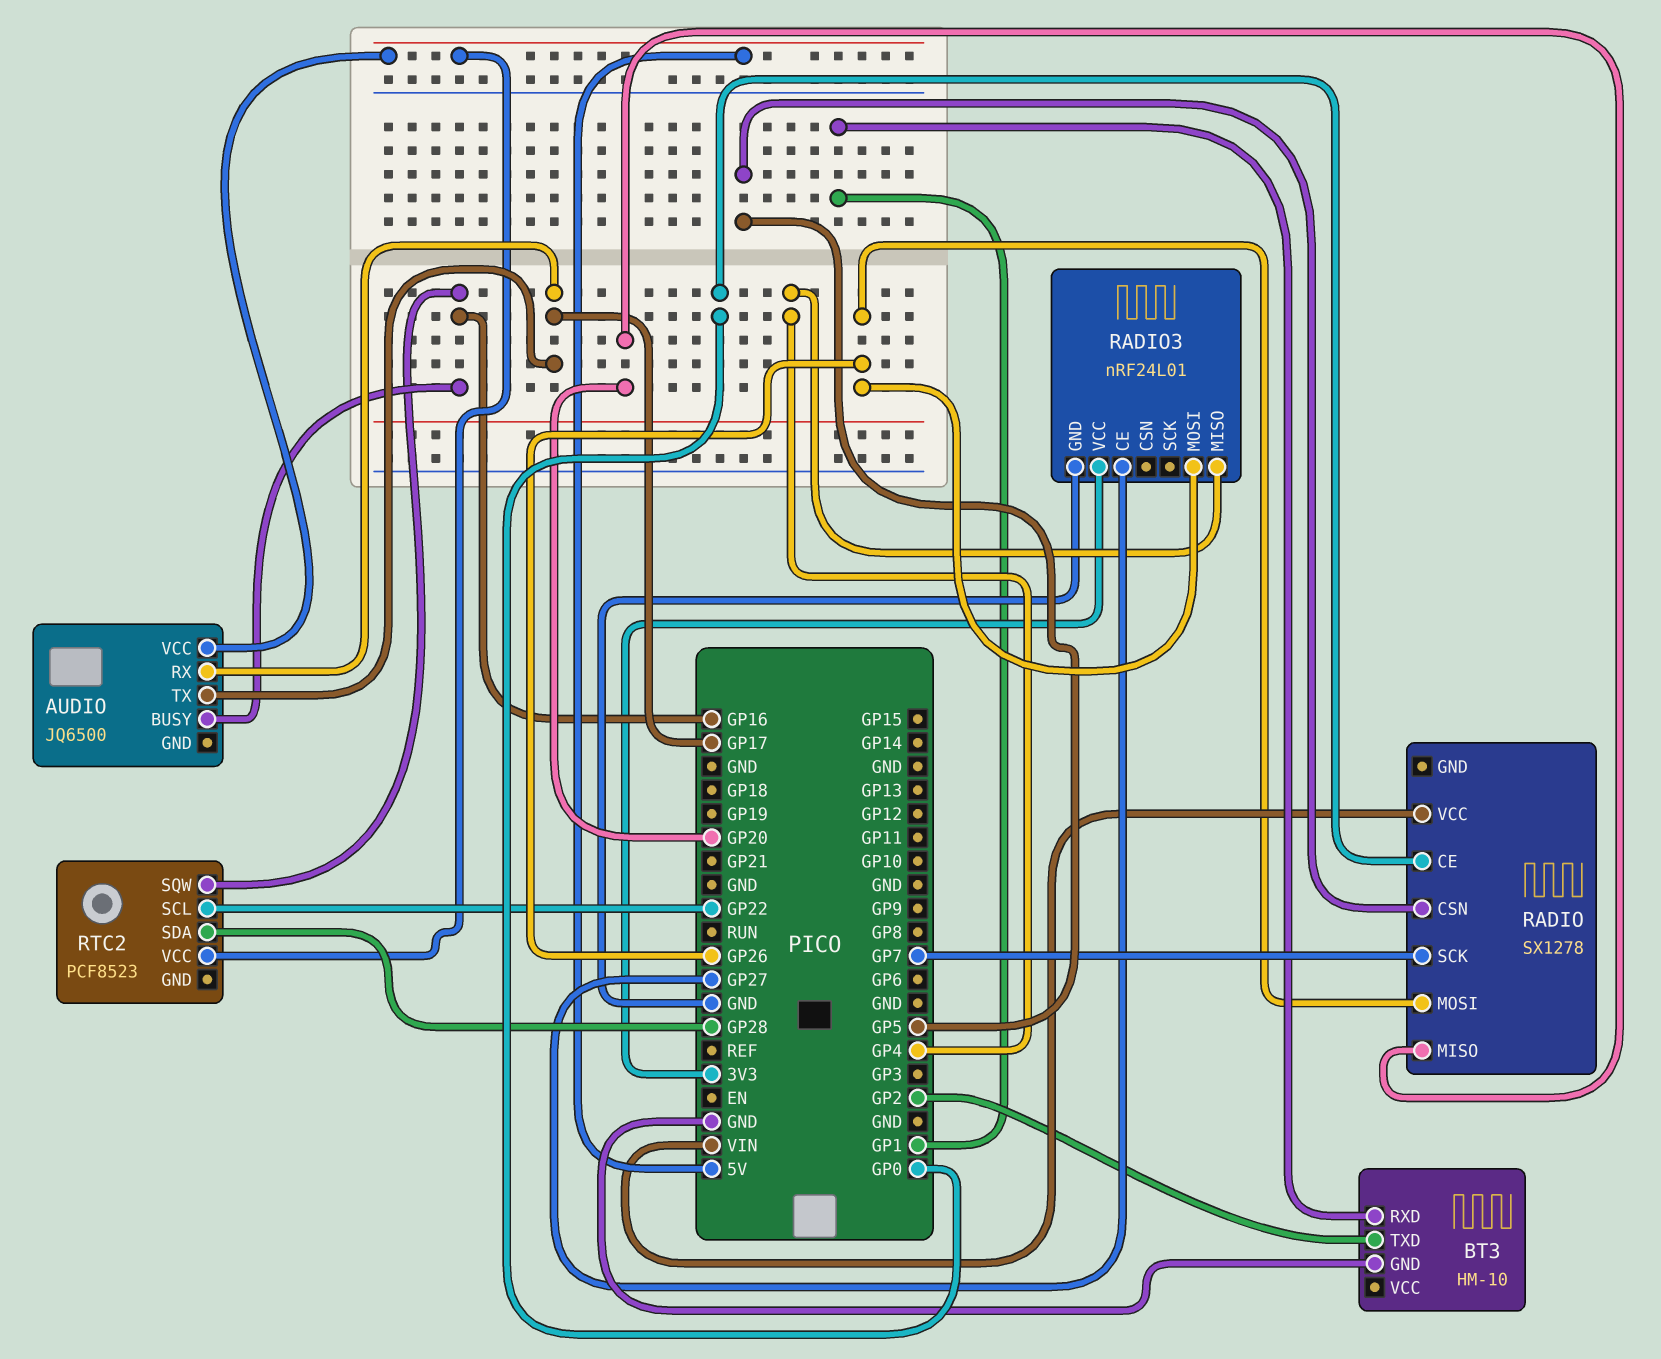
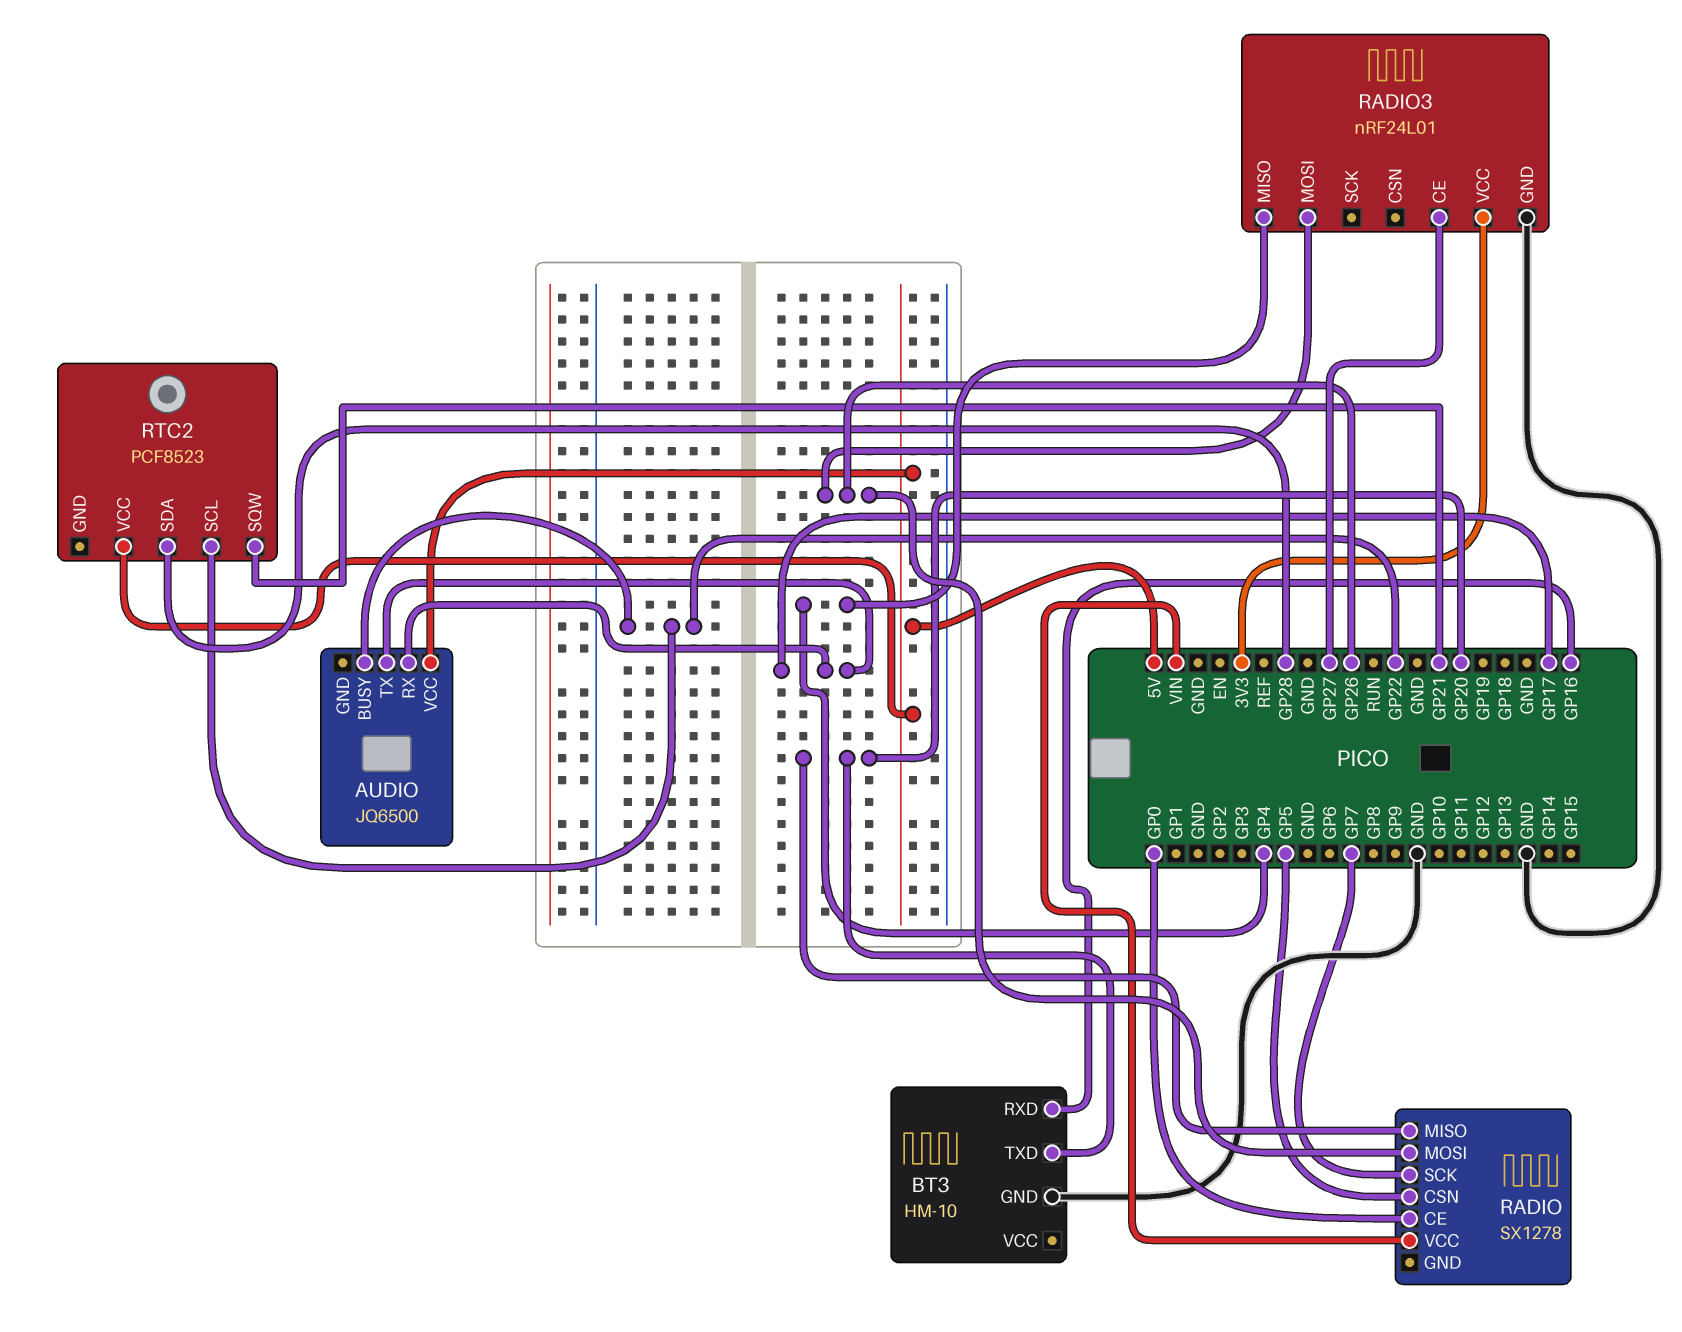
AUDIO pin BUSY: GP16 -> GP22
BT3 pin RXD: GP1 -> GP16
BT3 pin TXD: GP2 -> GP20
RTC2 pin SQW: GP16 -> GP21

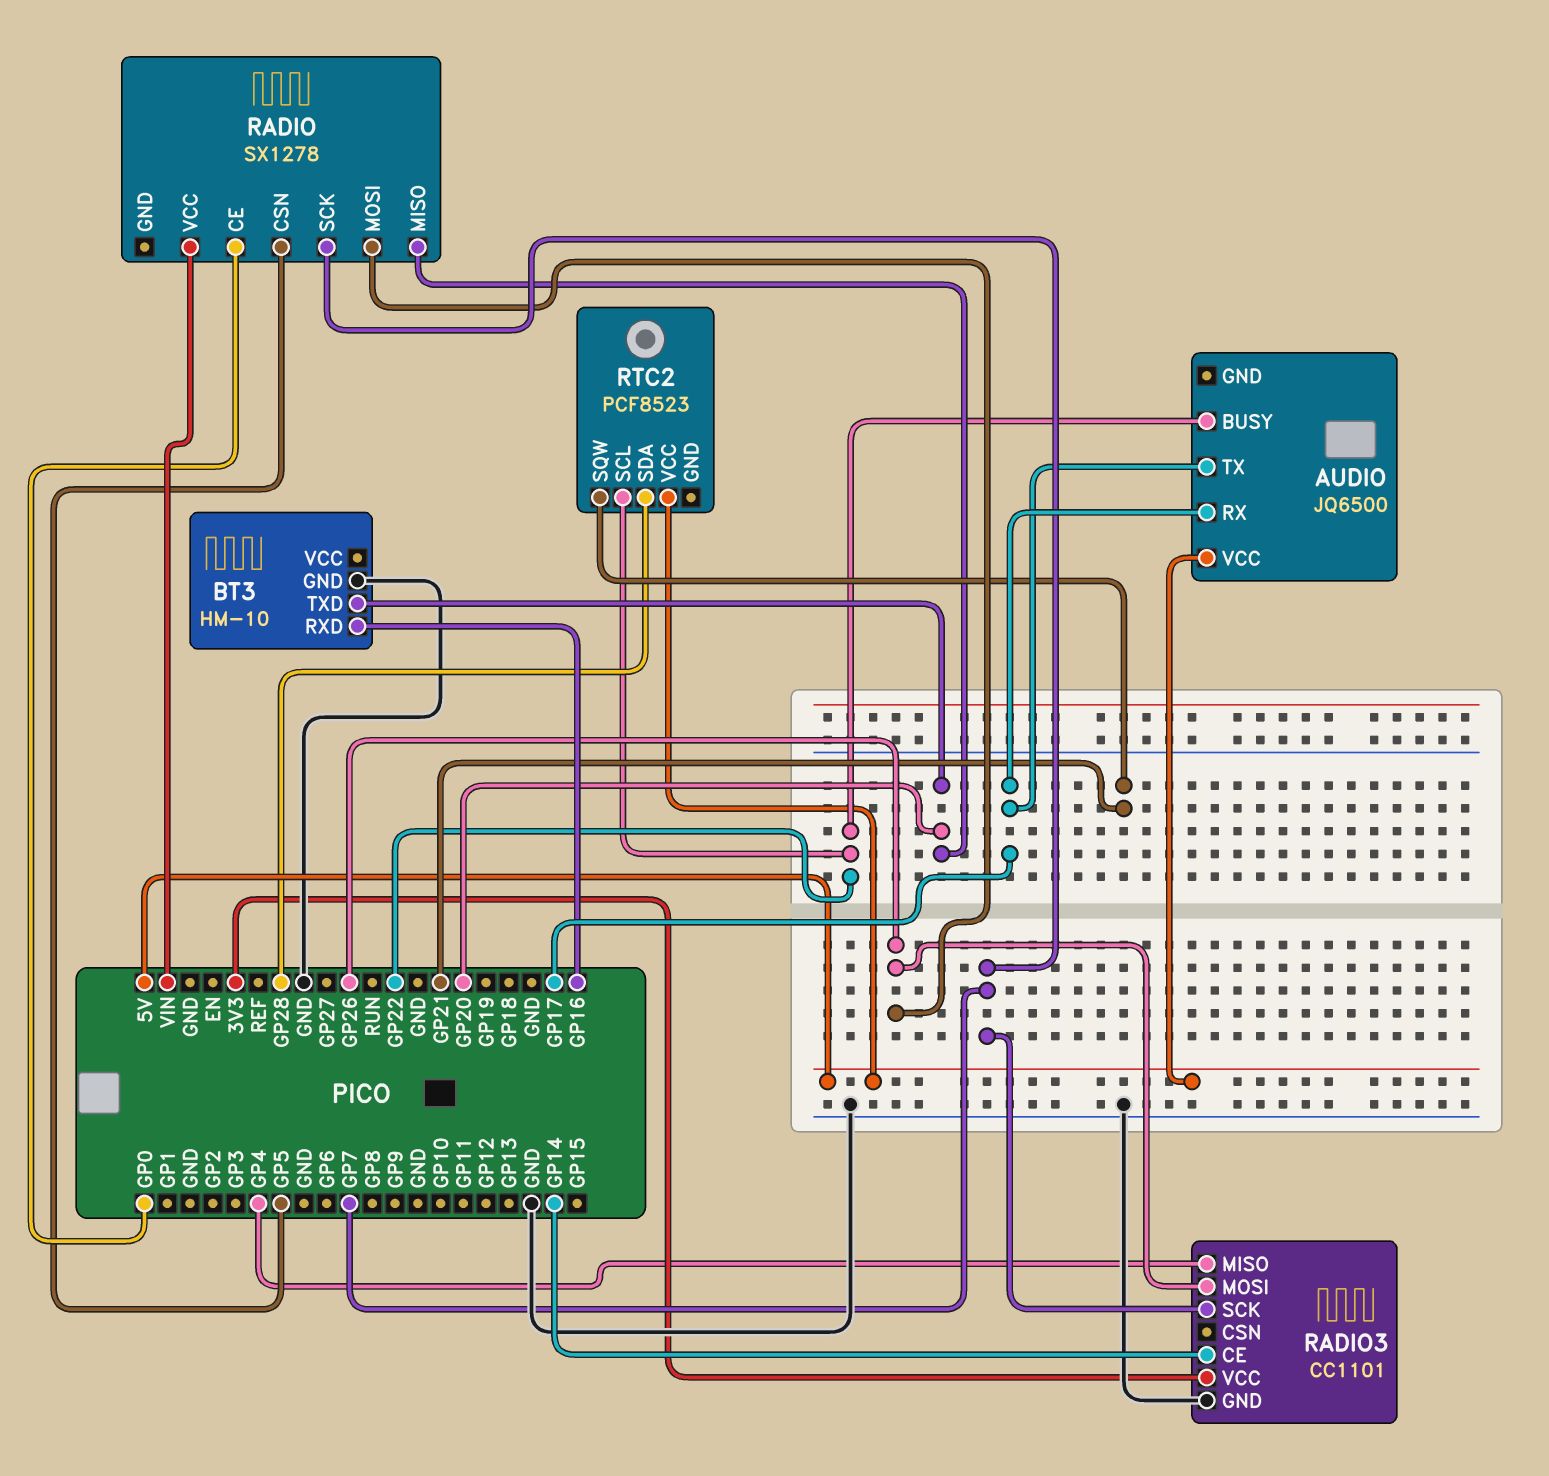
RADIO3: nRF24L01 -> CC1101
RADIO3 pin CE: GP27 -> GP14
RADIO3 pin SCK: none -> GP7

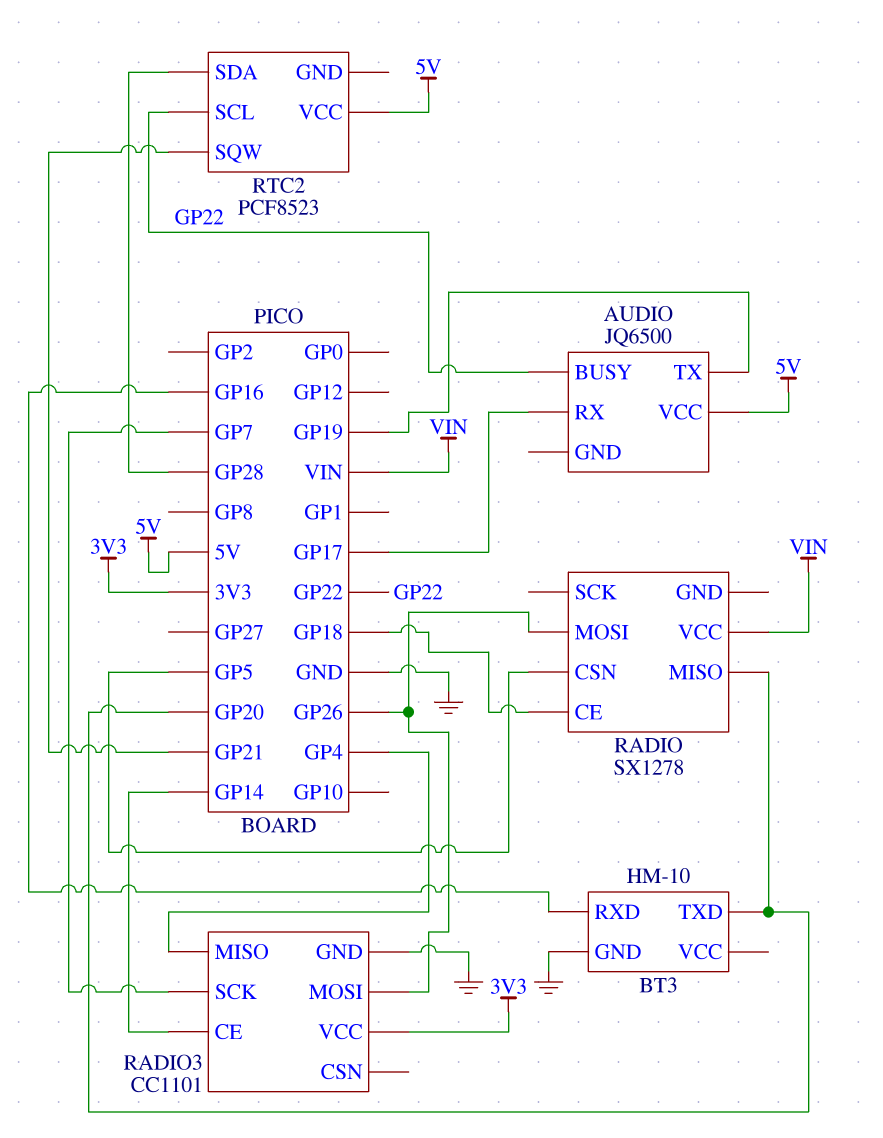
AUDIO pin TX: GP17 -> GP19
RADIO pin CE: GP0 -> GP18
RADIO pin SCK: GP7 -> none

